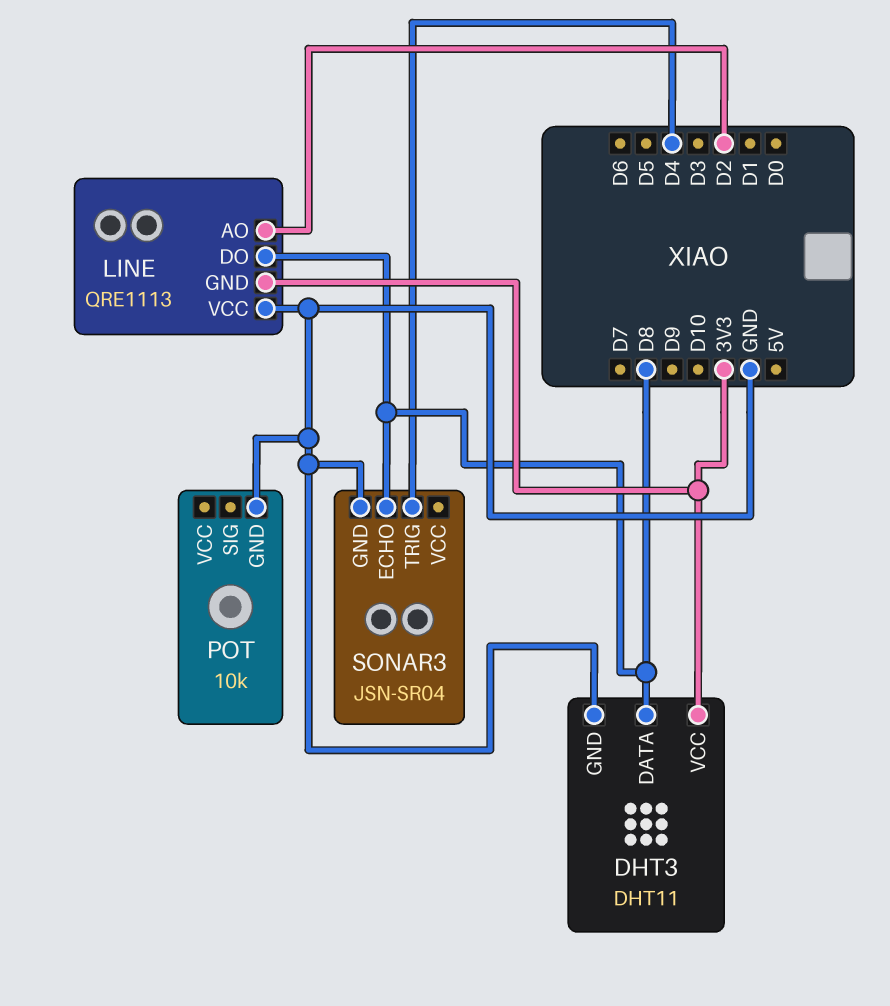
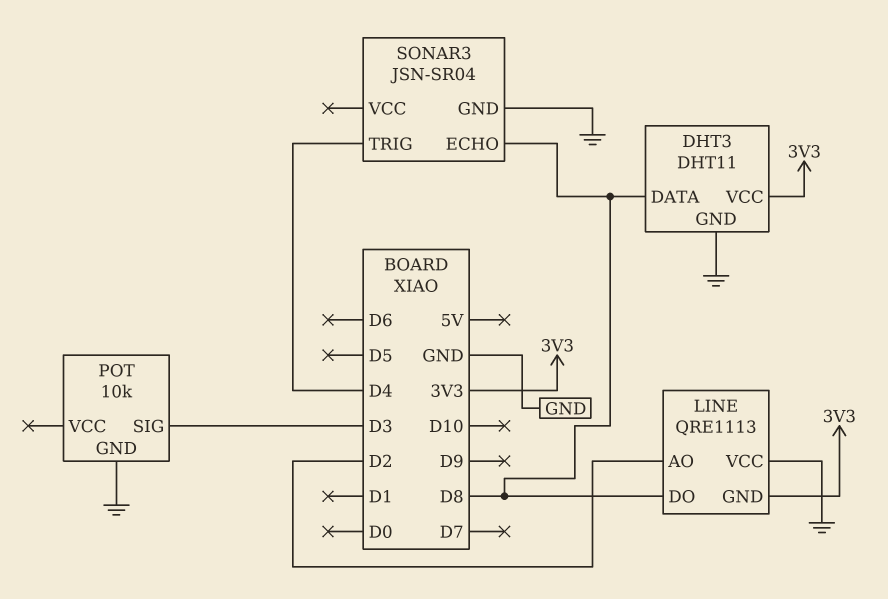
POT pin SIG: none -> D3

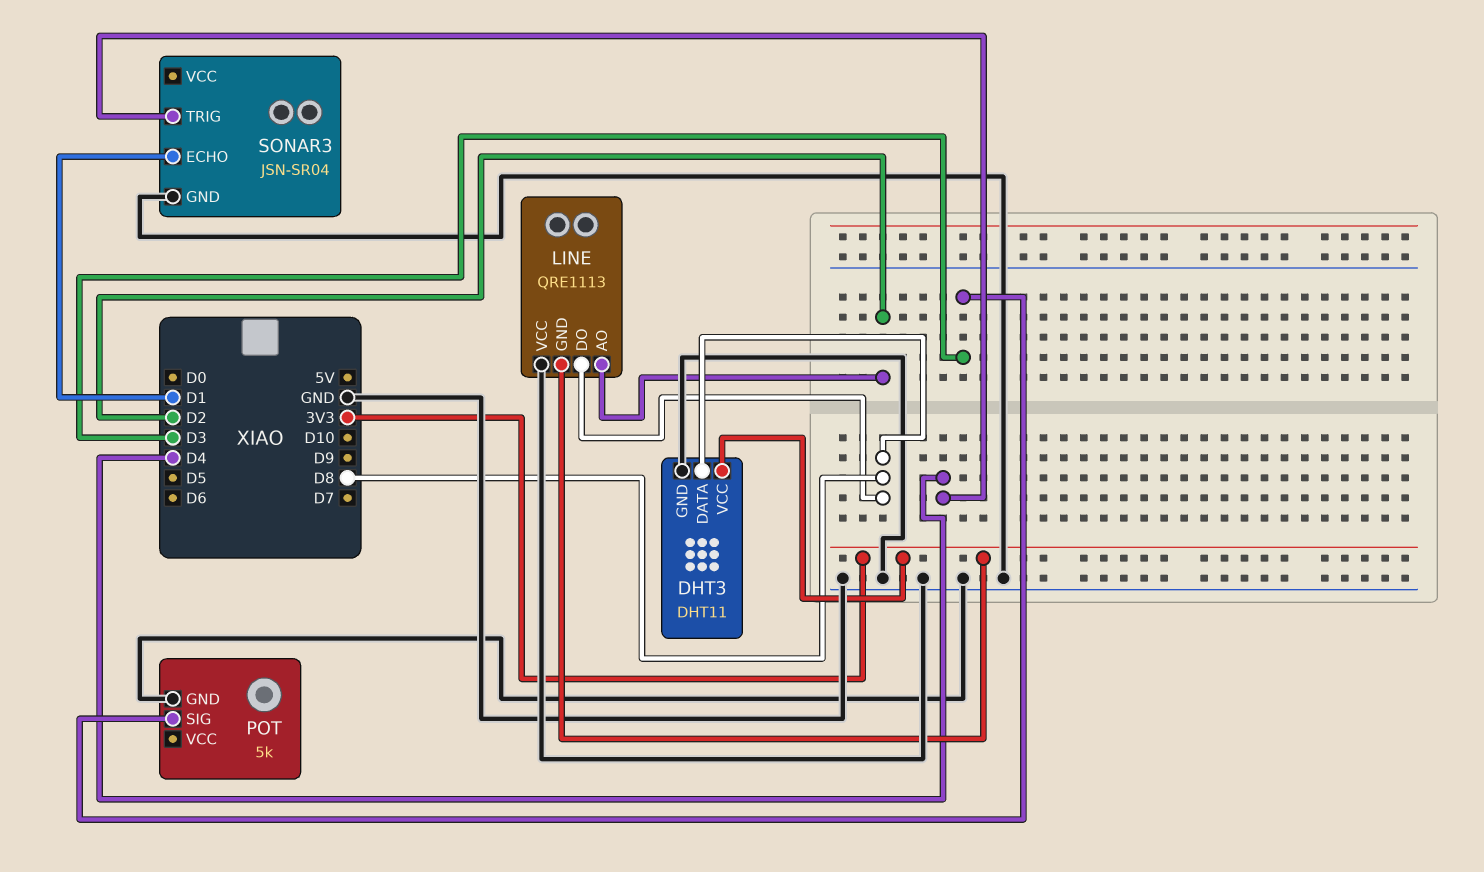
POT: 10k -> 5k
SONAR3 pin ECHO: D8 -> D1

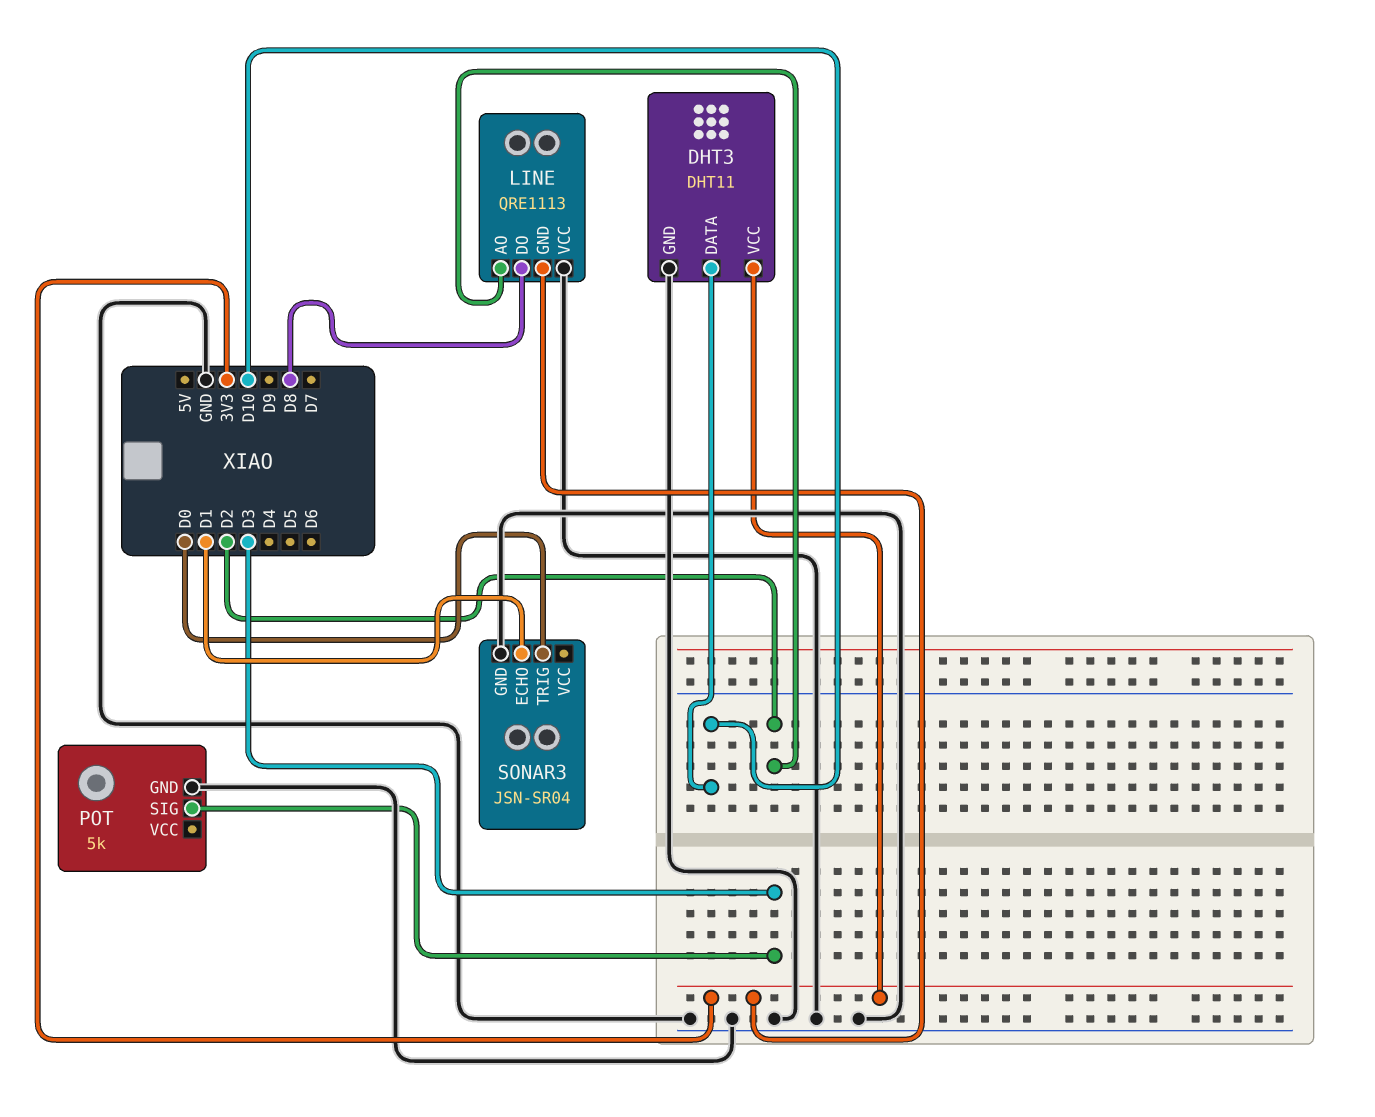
DHT3 pin DATA: D8 -> D10
SONAR3 pin TRIG: D4 -> D0

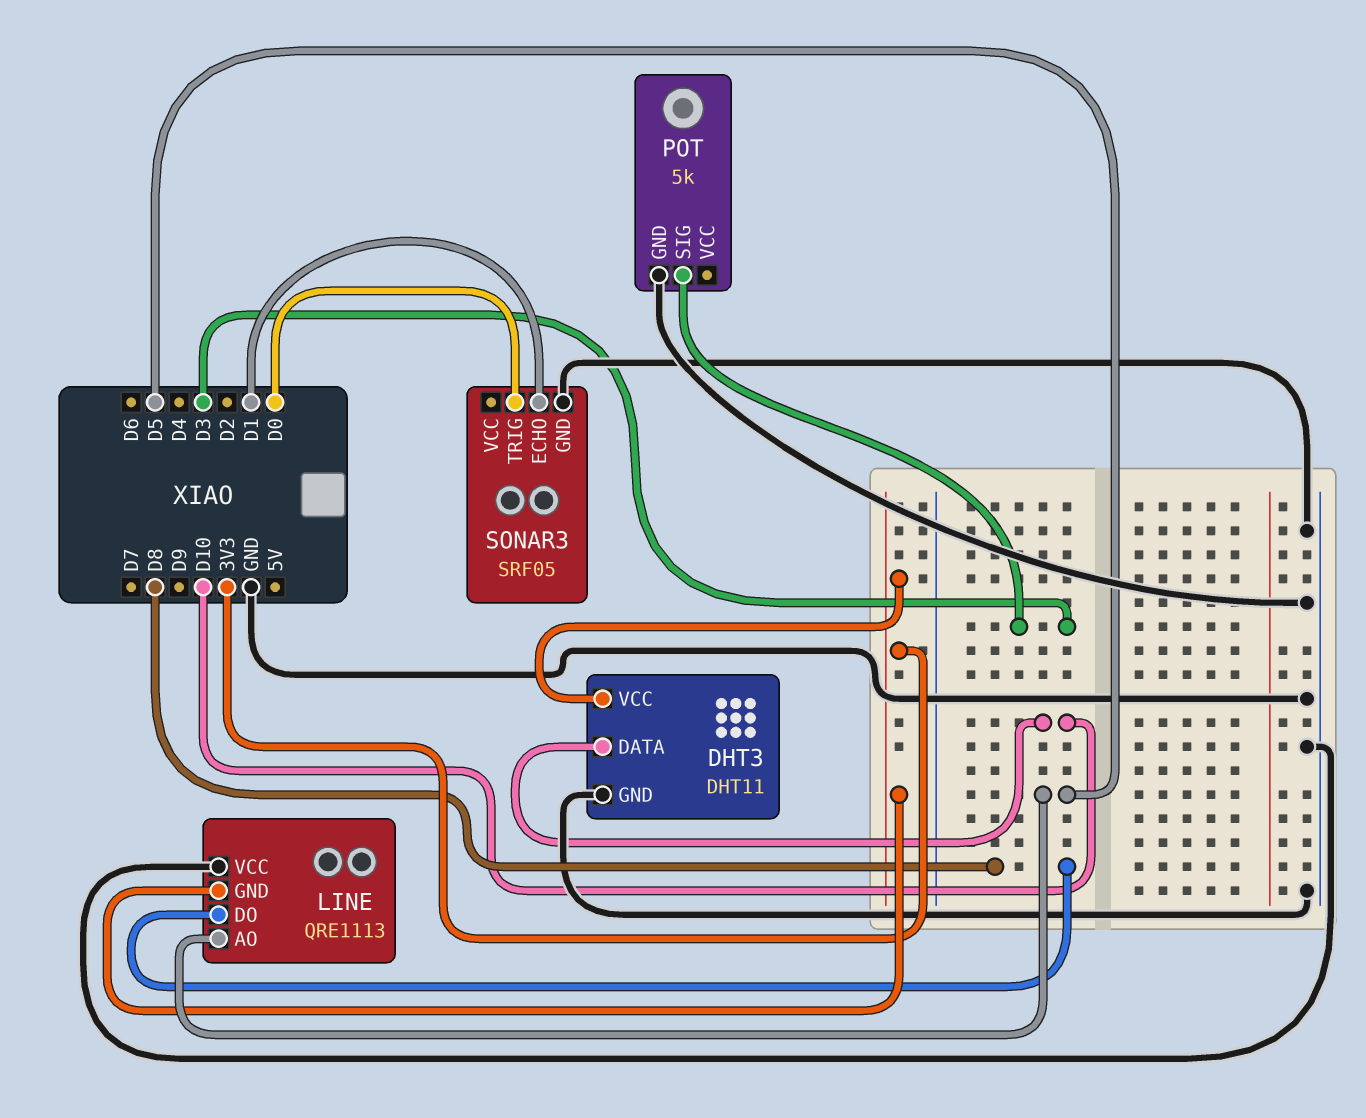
LINE pin AO: D2 -> D5
SONAR3: JSN-SR04 -> SRF05

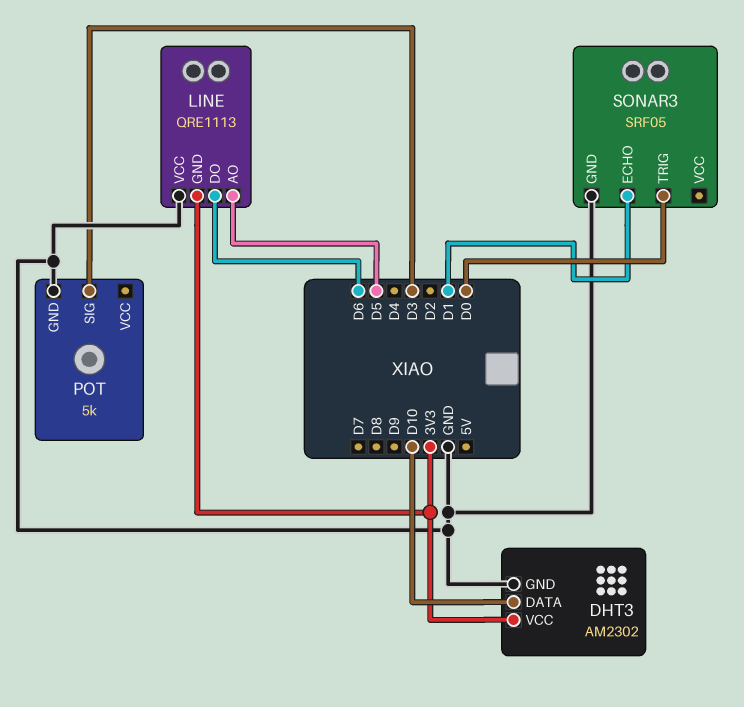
DHT3: DHT11 -> AM2302
LINE pin DO: D8 -> D6

